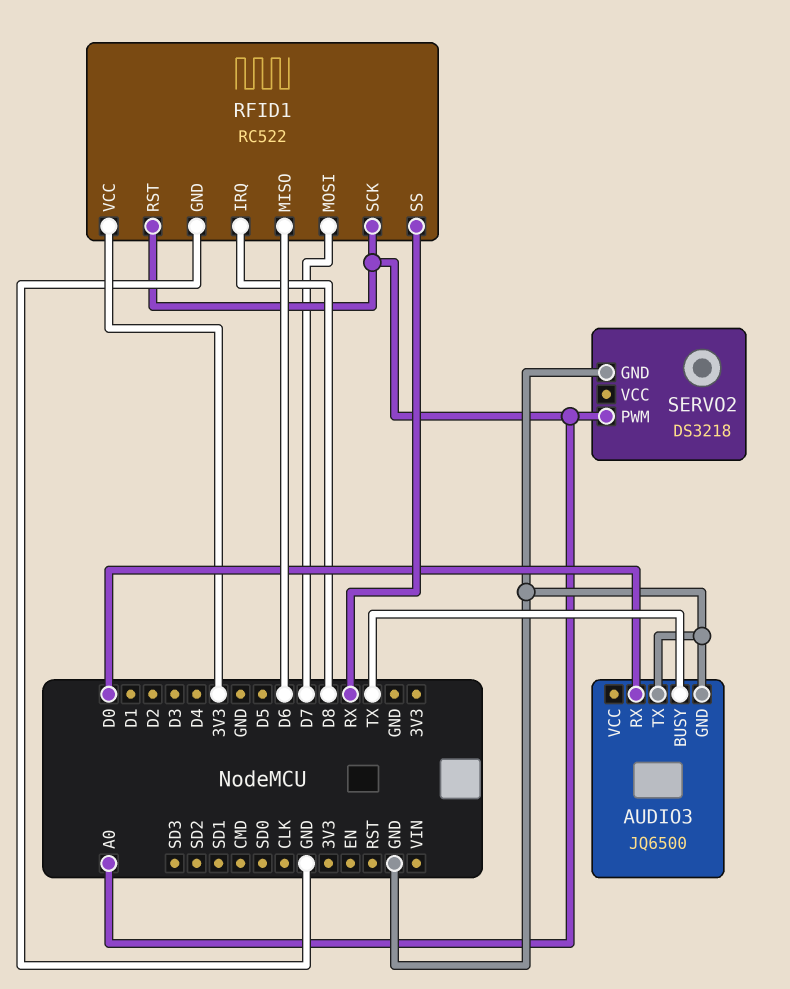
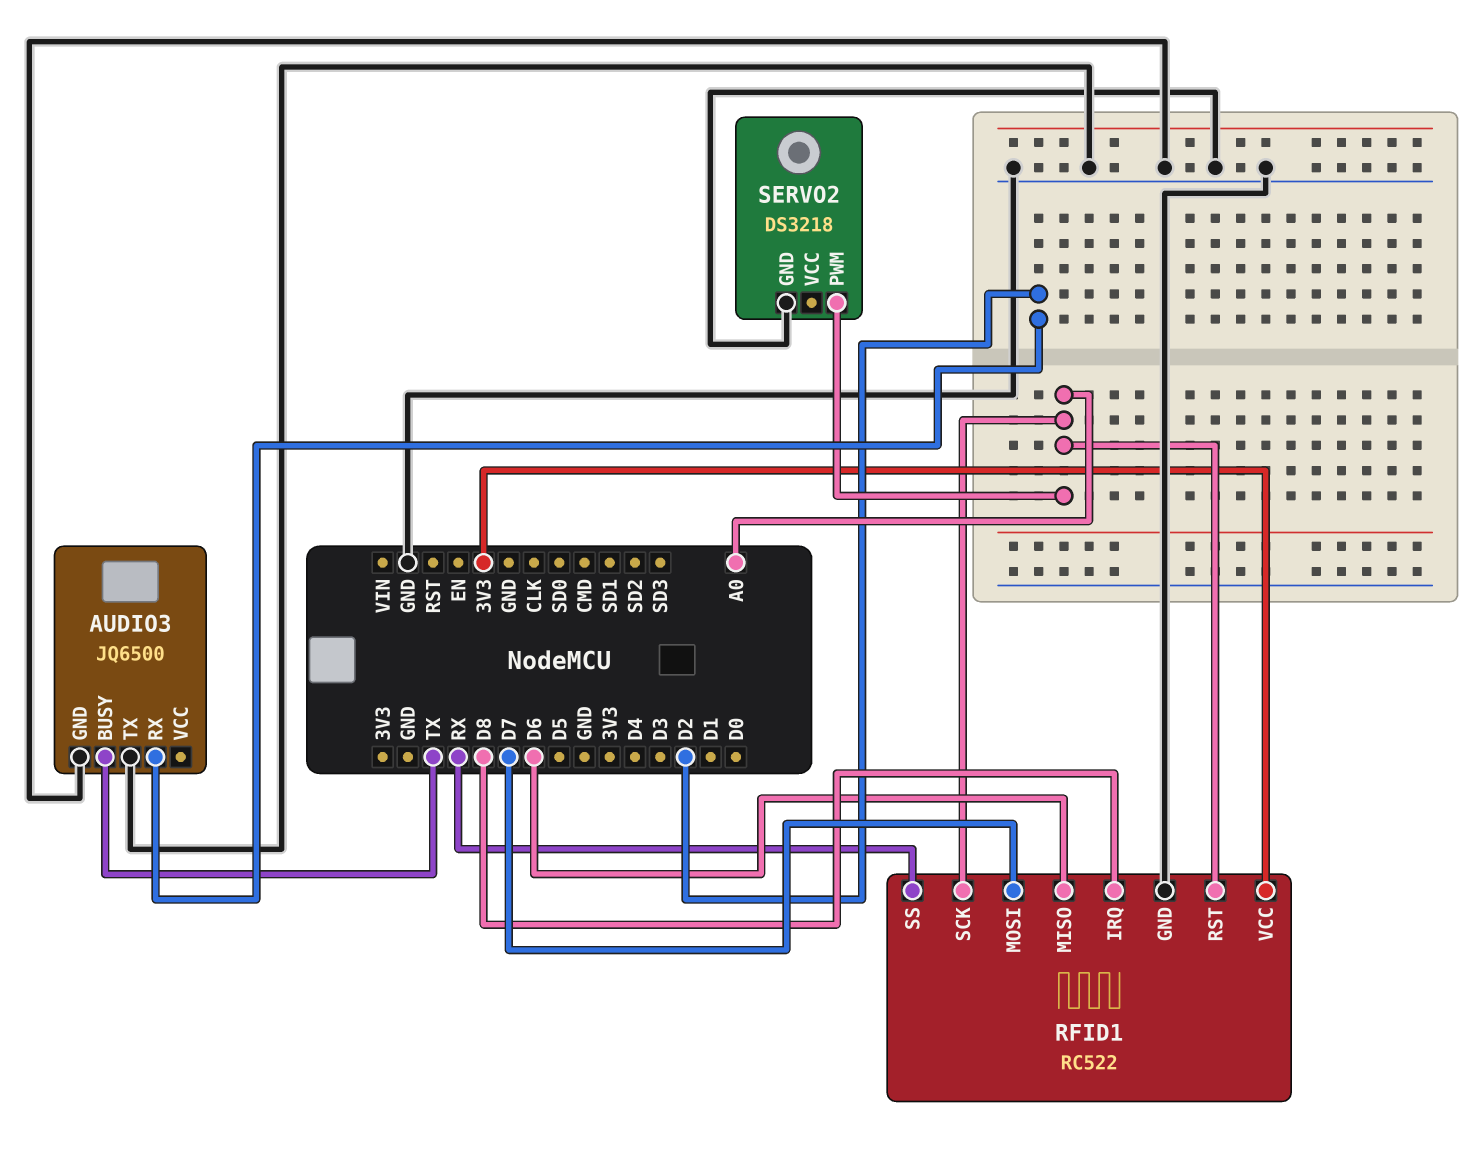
AUDIO3 pin RX: D0 -> D2

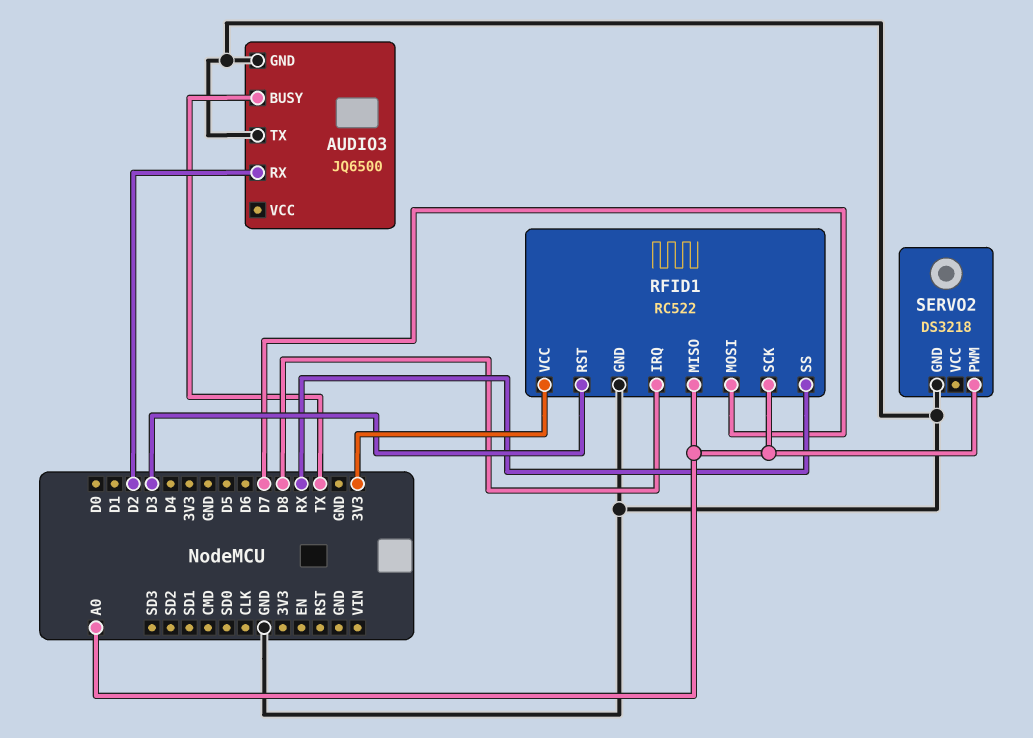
RFID1 pin MISO: D6 -> A0
RFID1 pin RST: A0 -> D3

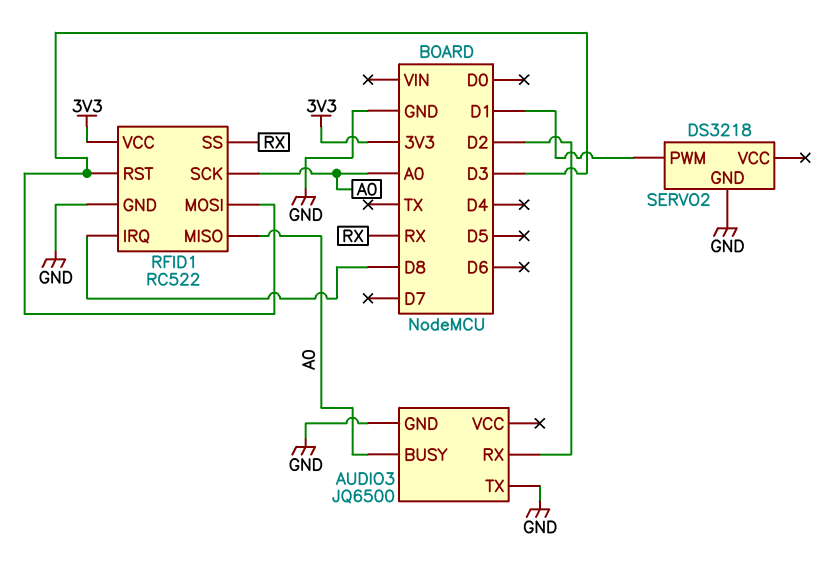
AUDIO3 pin BUSY: TX -> A0
RFID1 pin MOSI: D7 -> D3
SERVO2 pin PWM: A0 -> D1

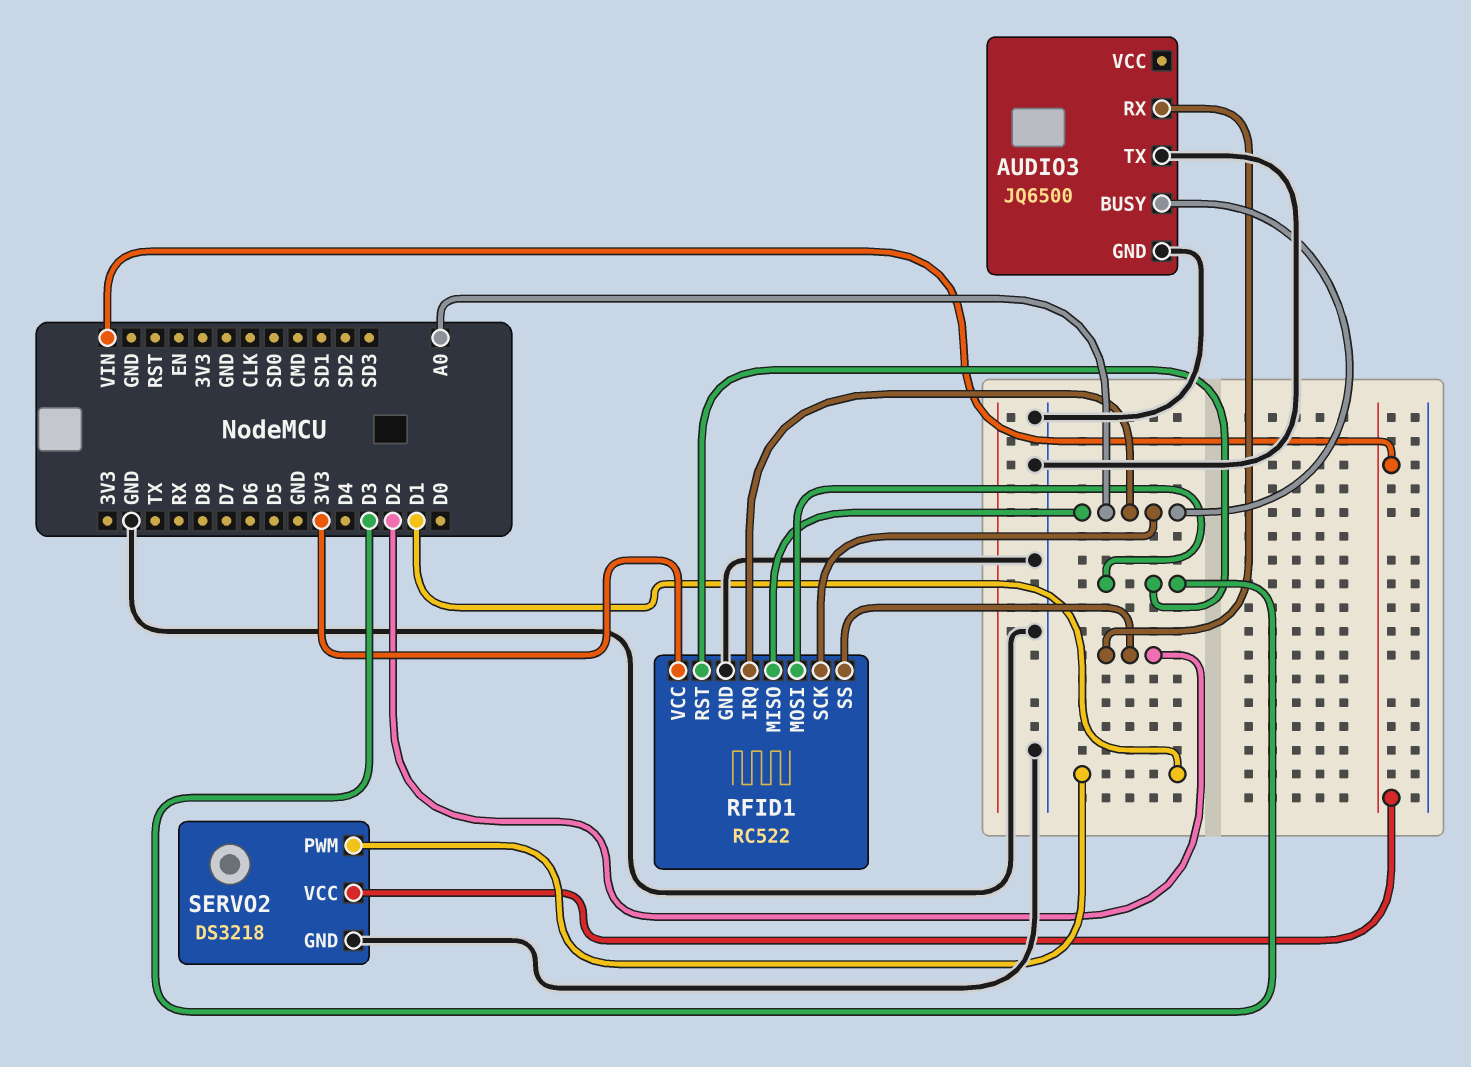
RFID1 pin IRQ: D8 -> A0
RFID1 pin SS: RX -> D2
SERVO2 pin VCC: none -> VIN

